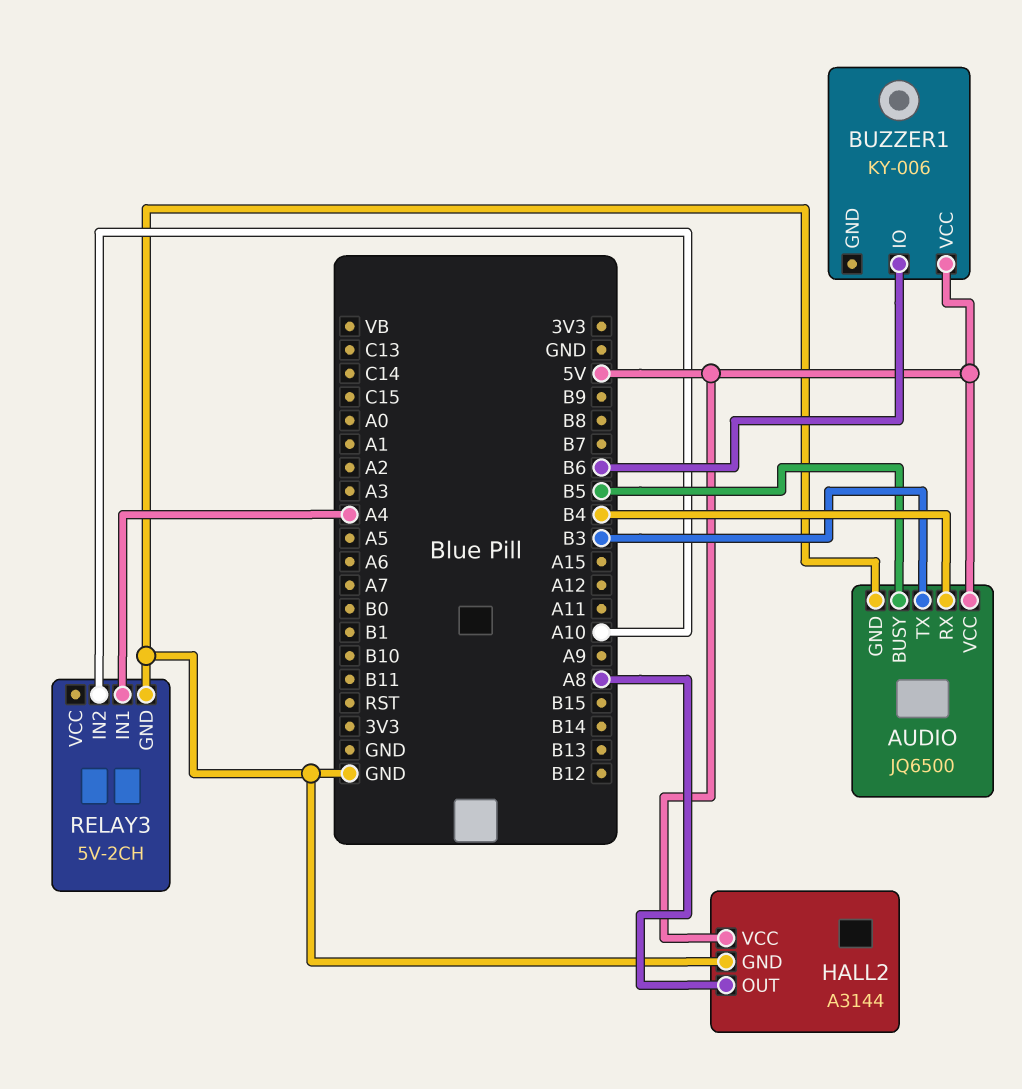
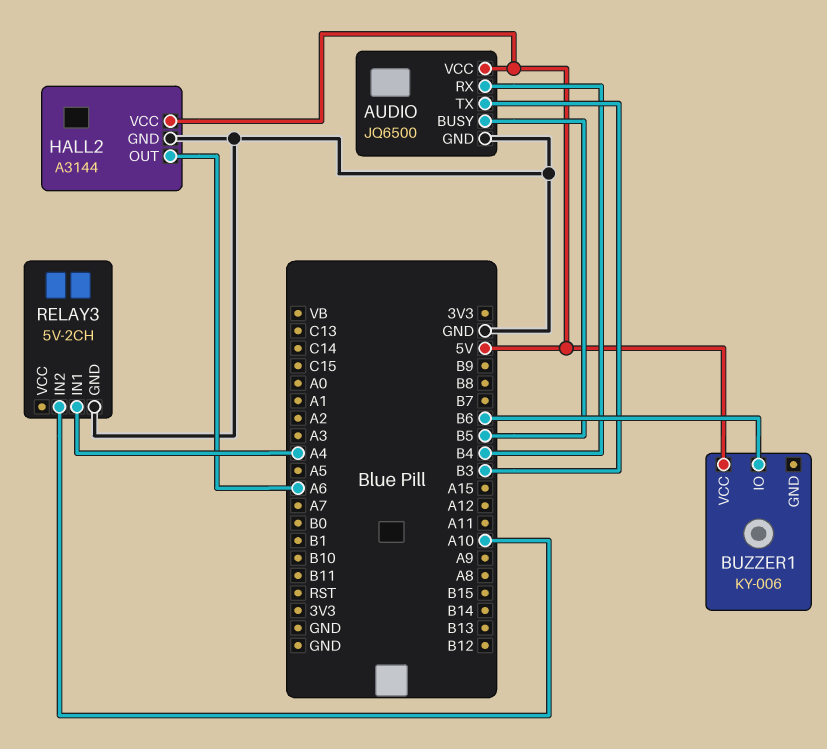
HALL2 pin OUT: A8 -> A6

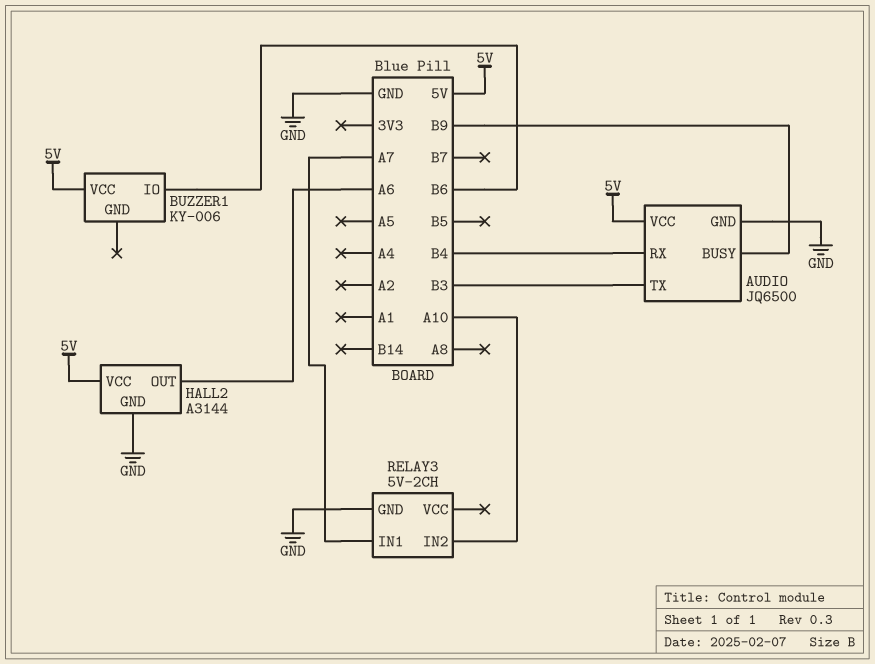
AUDIO pin BUSY: B5 -> B9
RELAY3 pin IN1: A4 -> A7

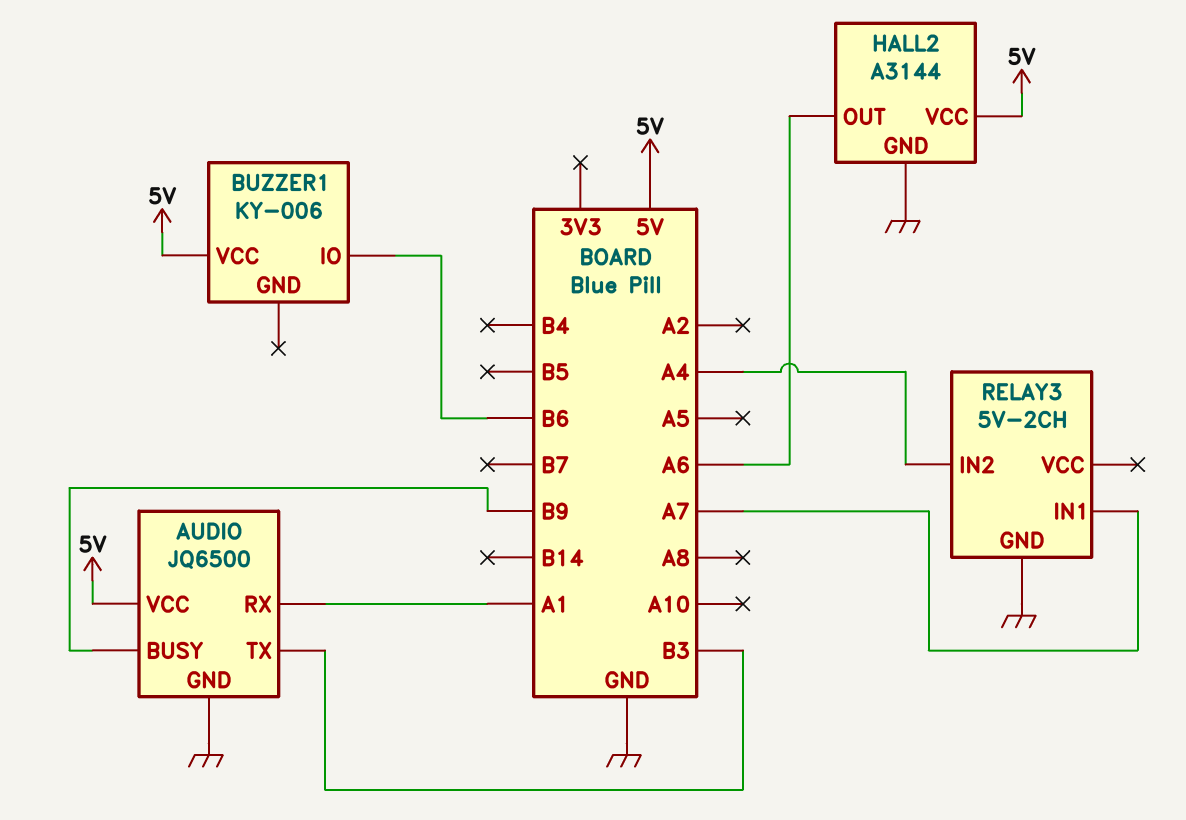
AUDIO pin RX: B4 -> A1
RELAY3 pin IN2: A10 -> A4

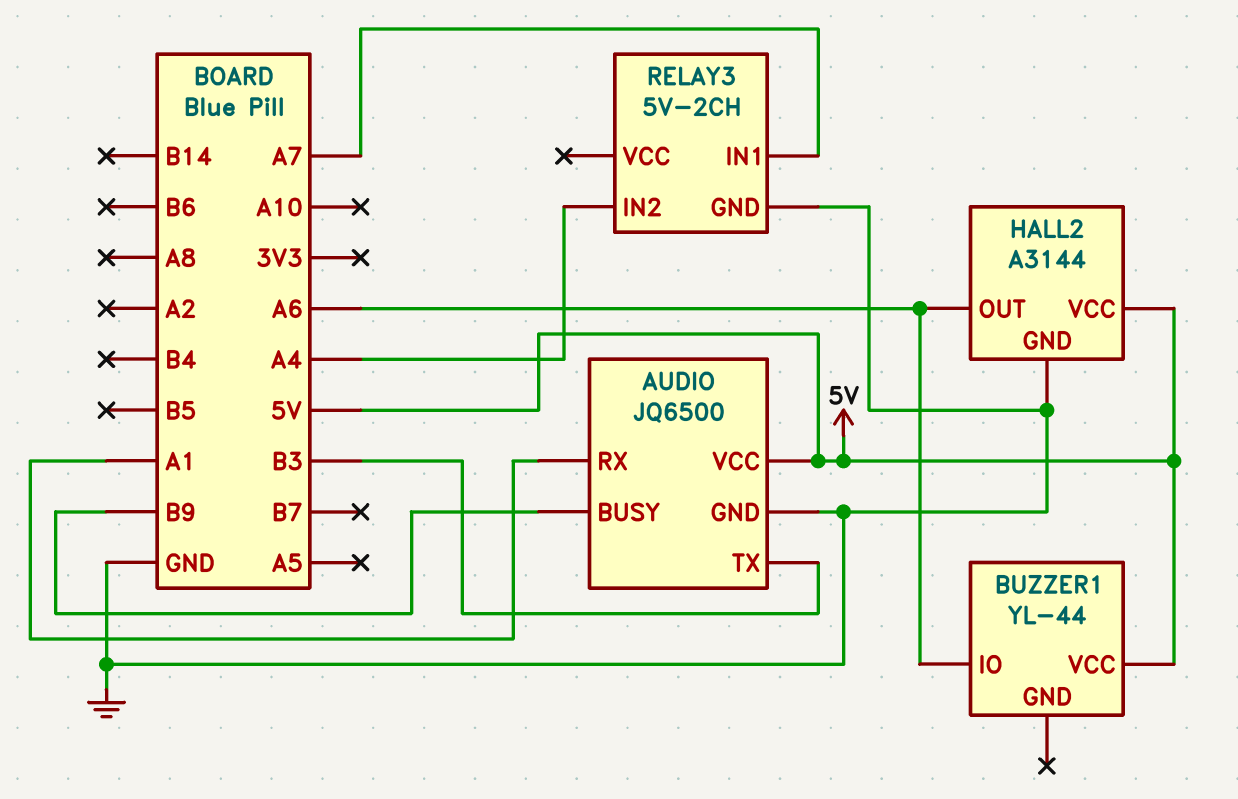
BUZZER1: KY-006 -> YL-44
BUZZER1 pin IO: B6 -> A6

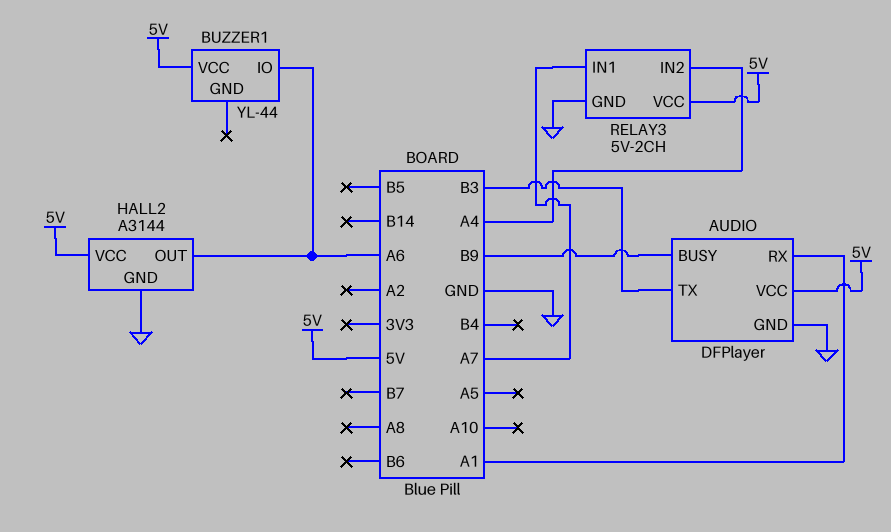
AUDIO: JQ6500 -> DFPlayer
RELAY3 pin VCC: none -> 5V

